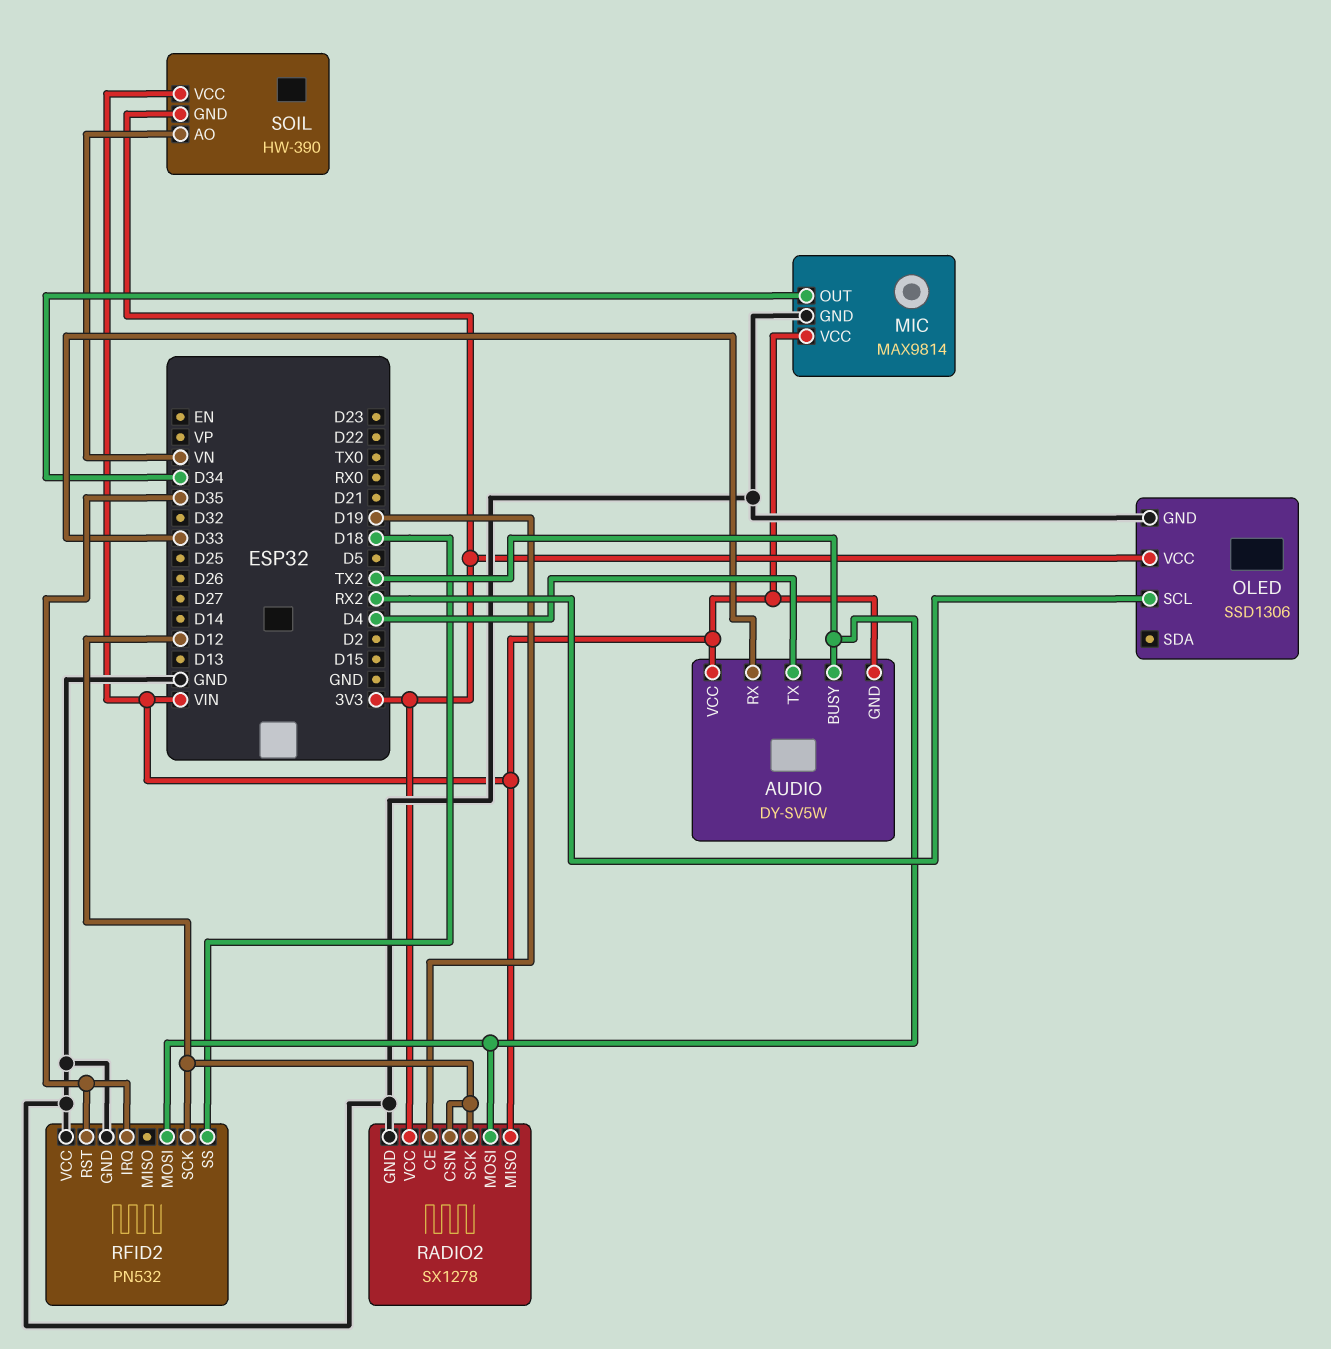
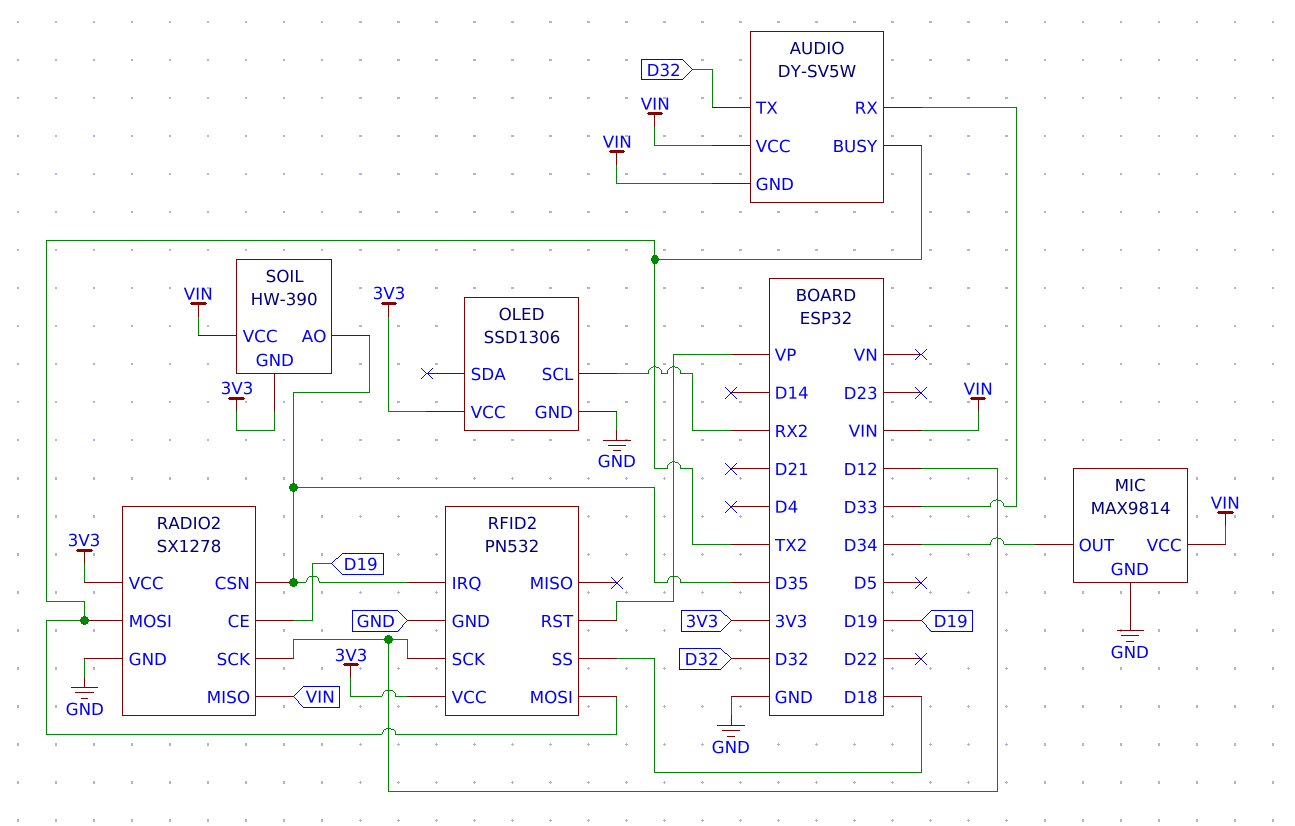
AUDIO pin TX: D4 -> D32
RADIO2 pin CSN: D12 -> D35
RFID2 pin RST: D35 -> VP
RFID2 pin VCC: GND -> 3V3
SOIL pin AO: VN -> D35

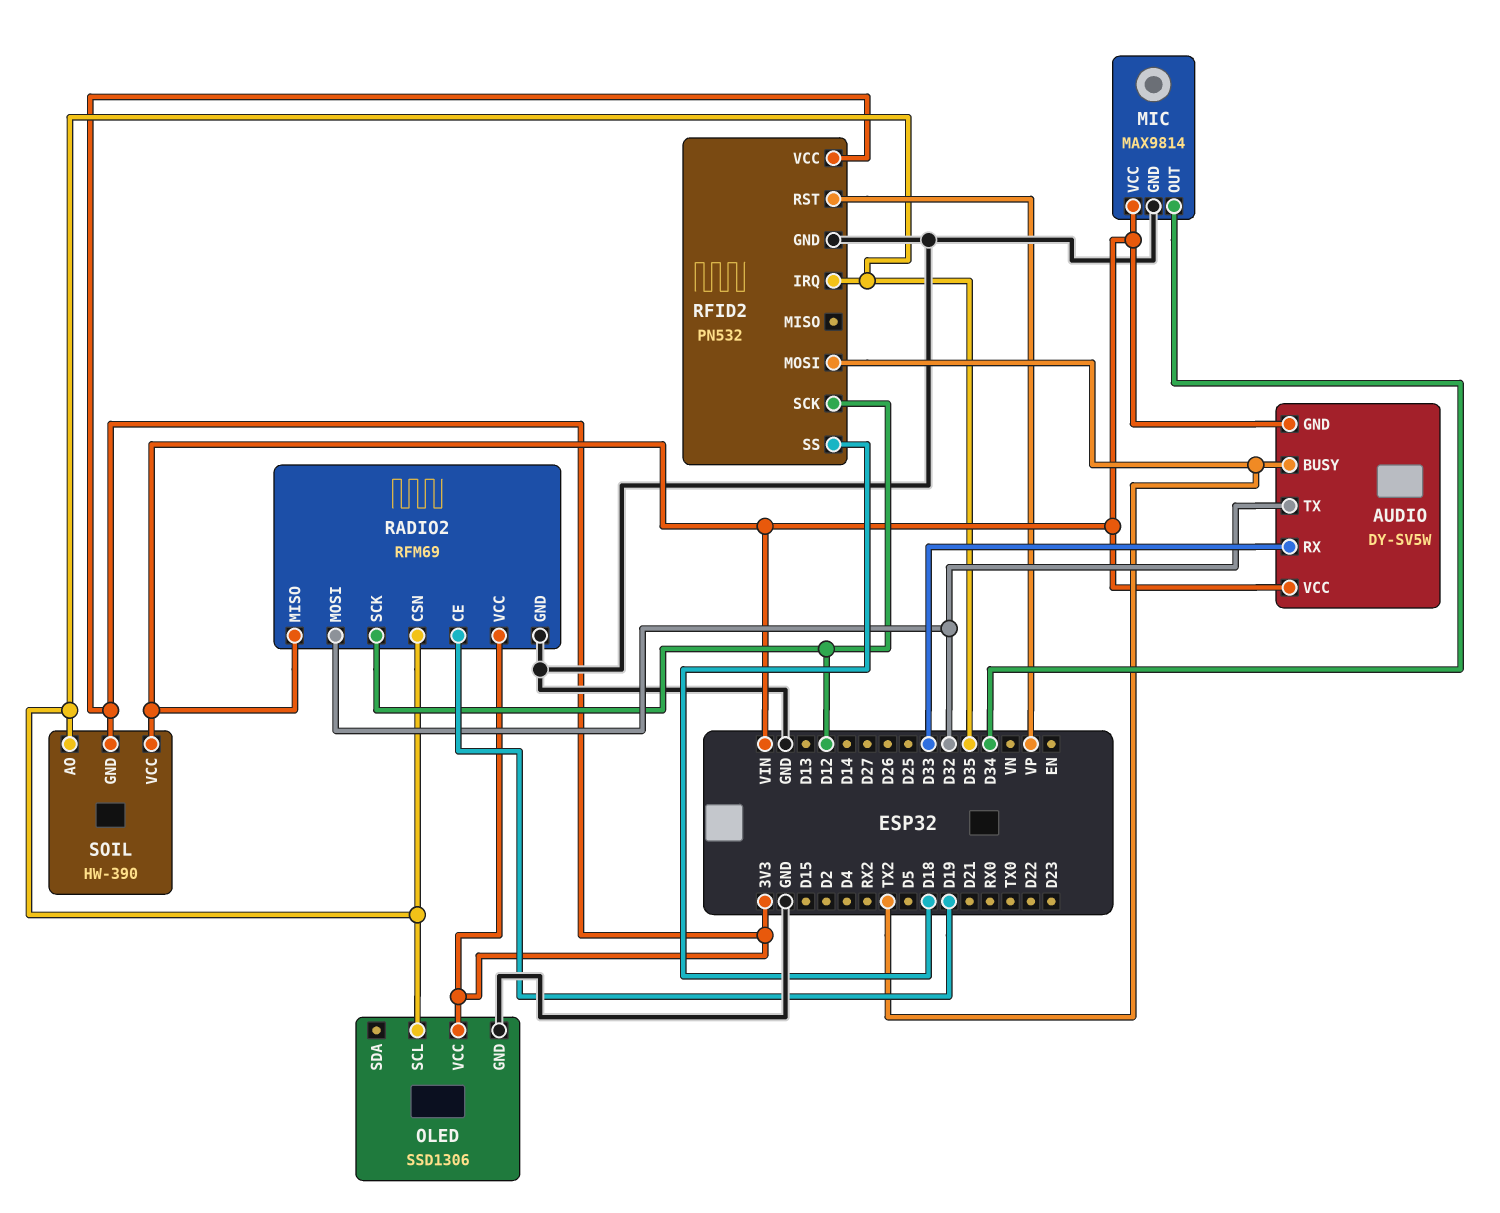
OLED pin SCL: RX2 -> D35
RADIO2: SX1278 -> RFM69
RADIO2 pin MOSI: TX2 -> D32

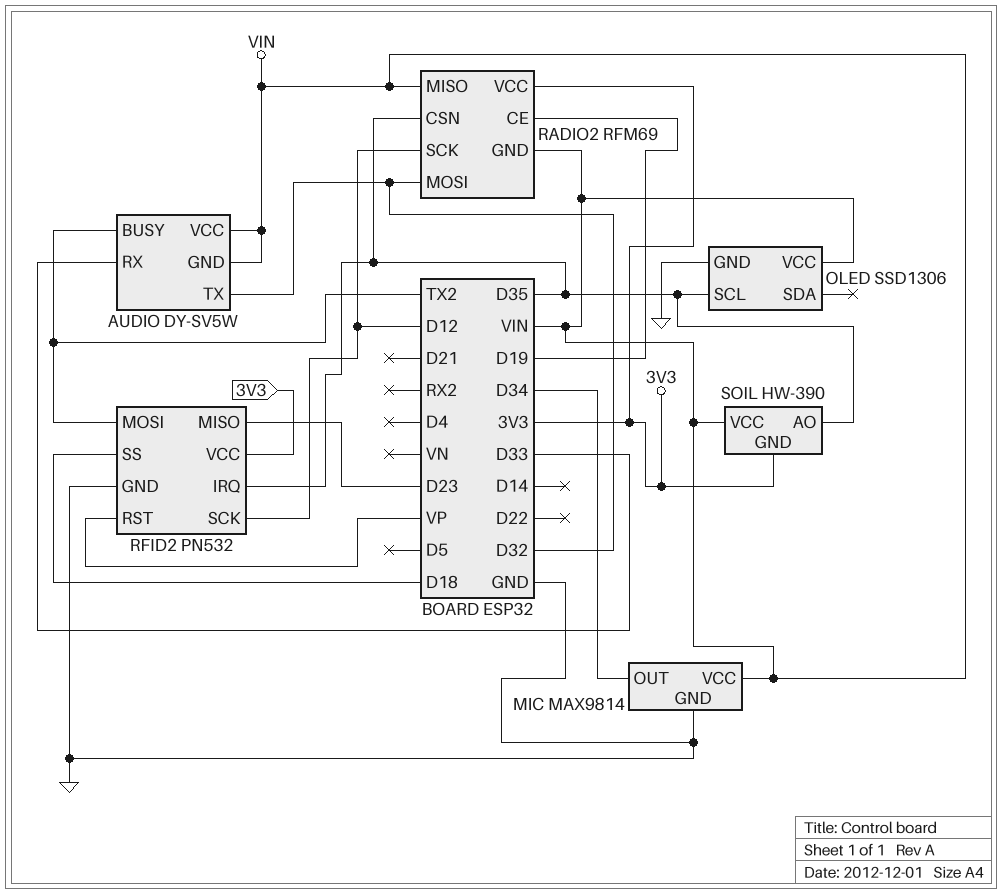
OLED pin VCC: 3V3 -> VIN
RADIO2 pin GND: GND -> VIN
RFID2 pin MISO: none -> D23

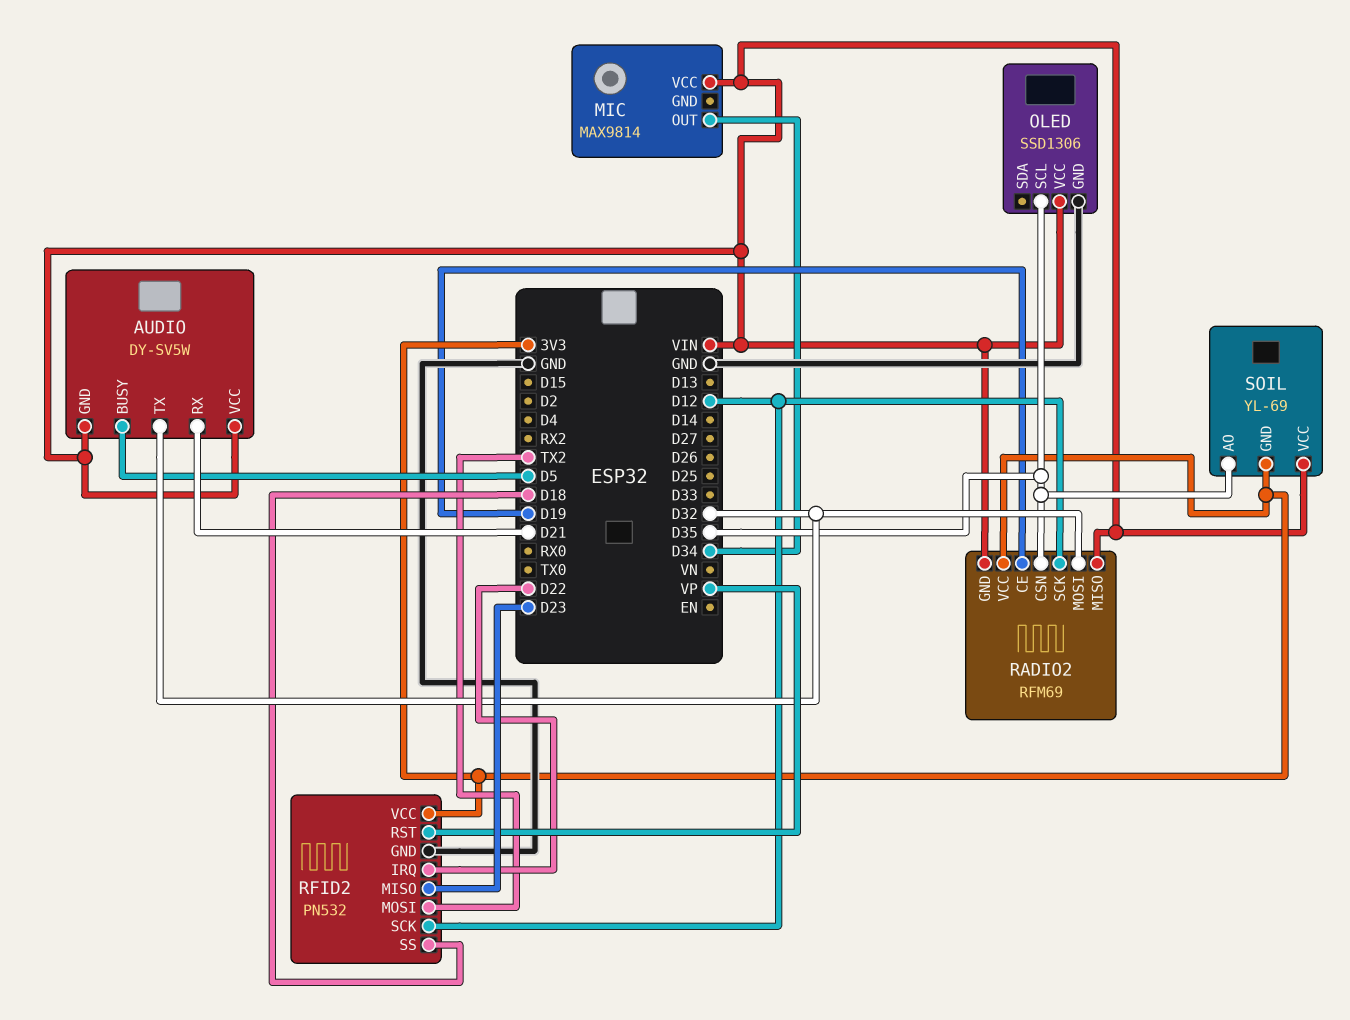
AUDIO pin BUSY: TX2 -> D5
AUDIO pin RX: D33 -> D21
MIC pin GND: GND -> none
RFID2 pin IRQ: D35 -> D22
SOIL: HW-390 -> YL-69

